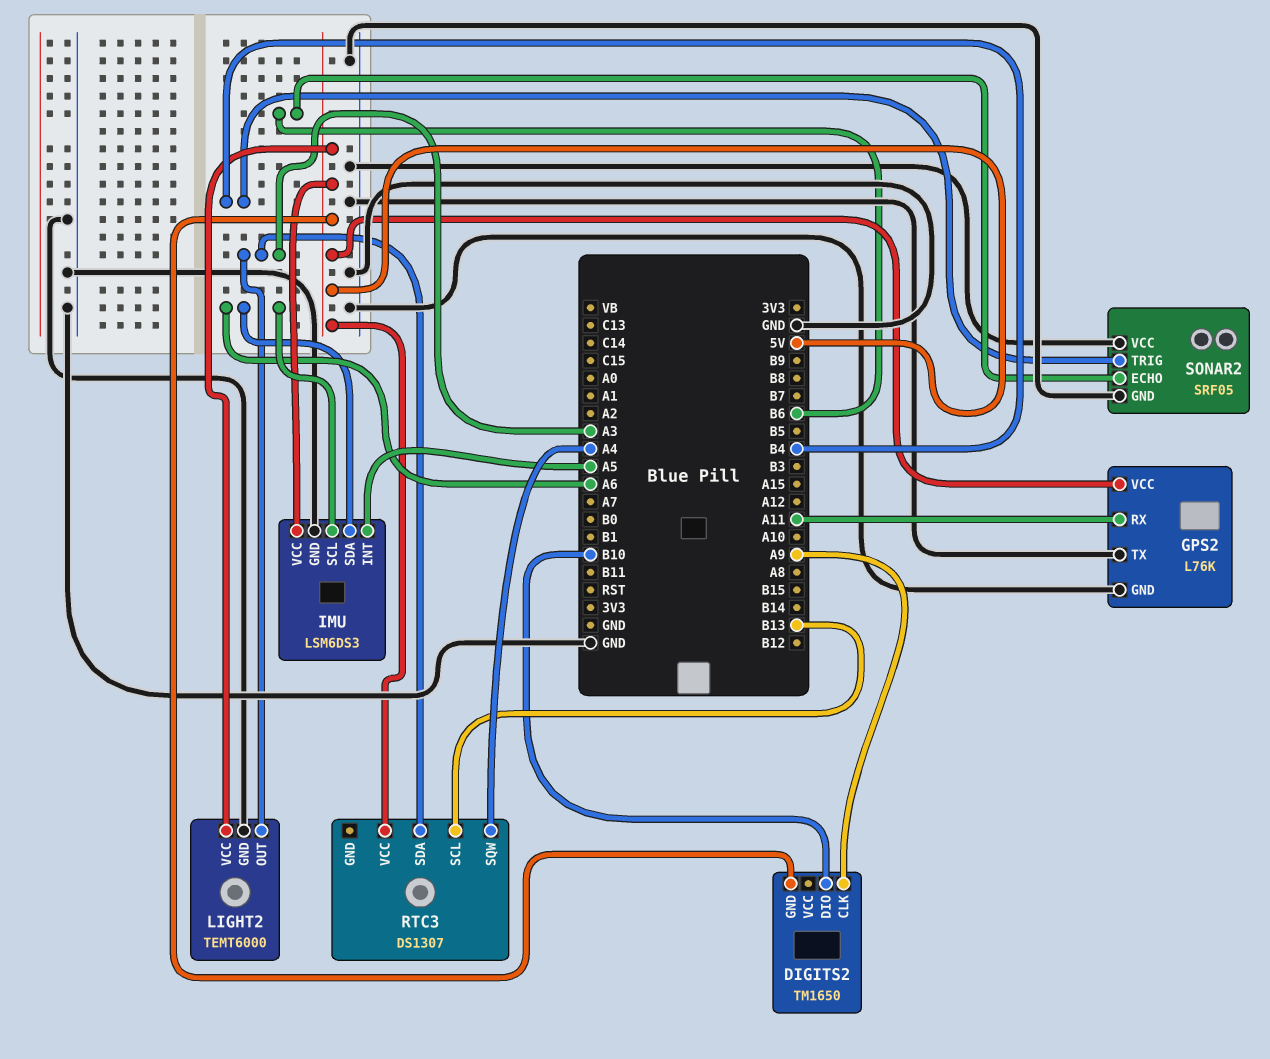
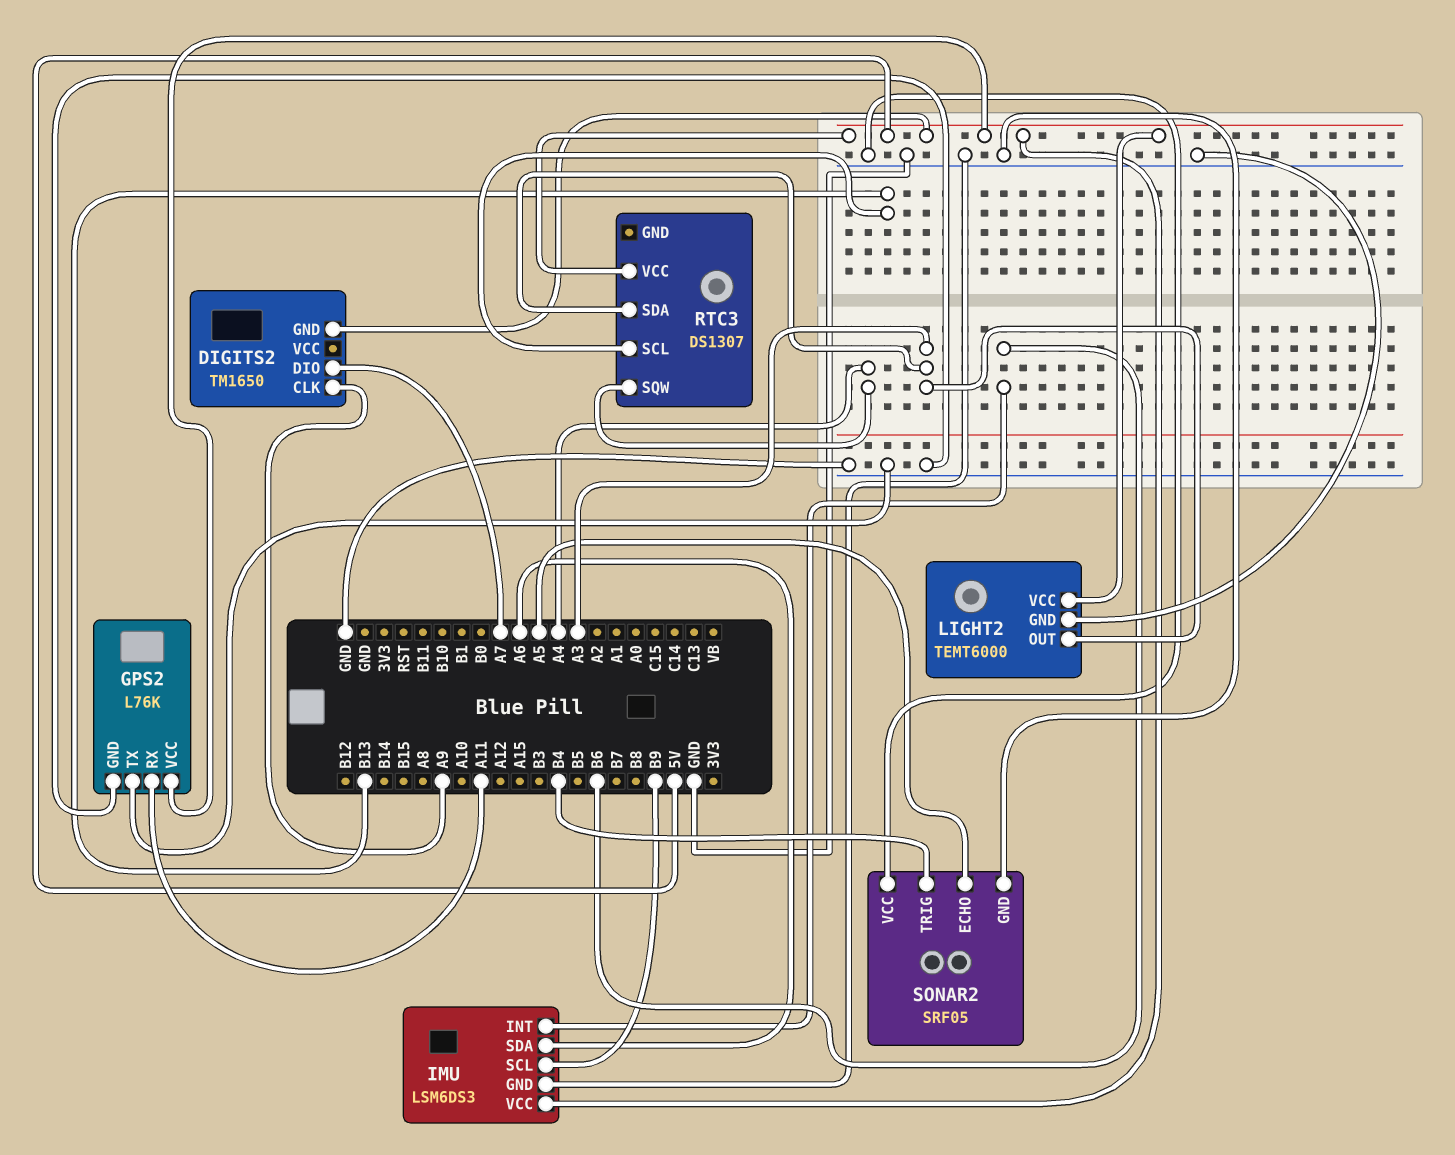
DIGITS2 pin DIO: B10 -> A7
IMU pin INT: A5 -> B6
IMU pin SCL: A6 -> B9
SONAR2 pin ECHO: B6 -> A5

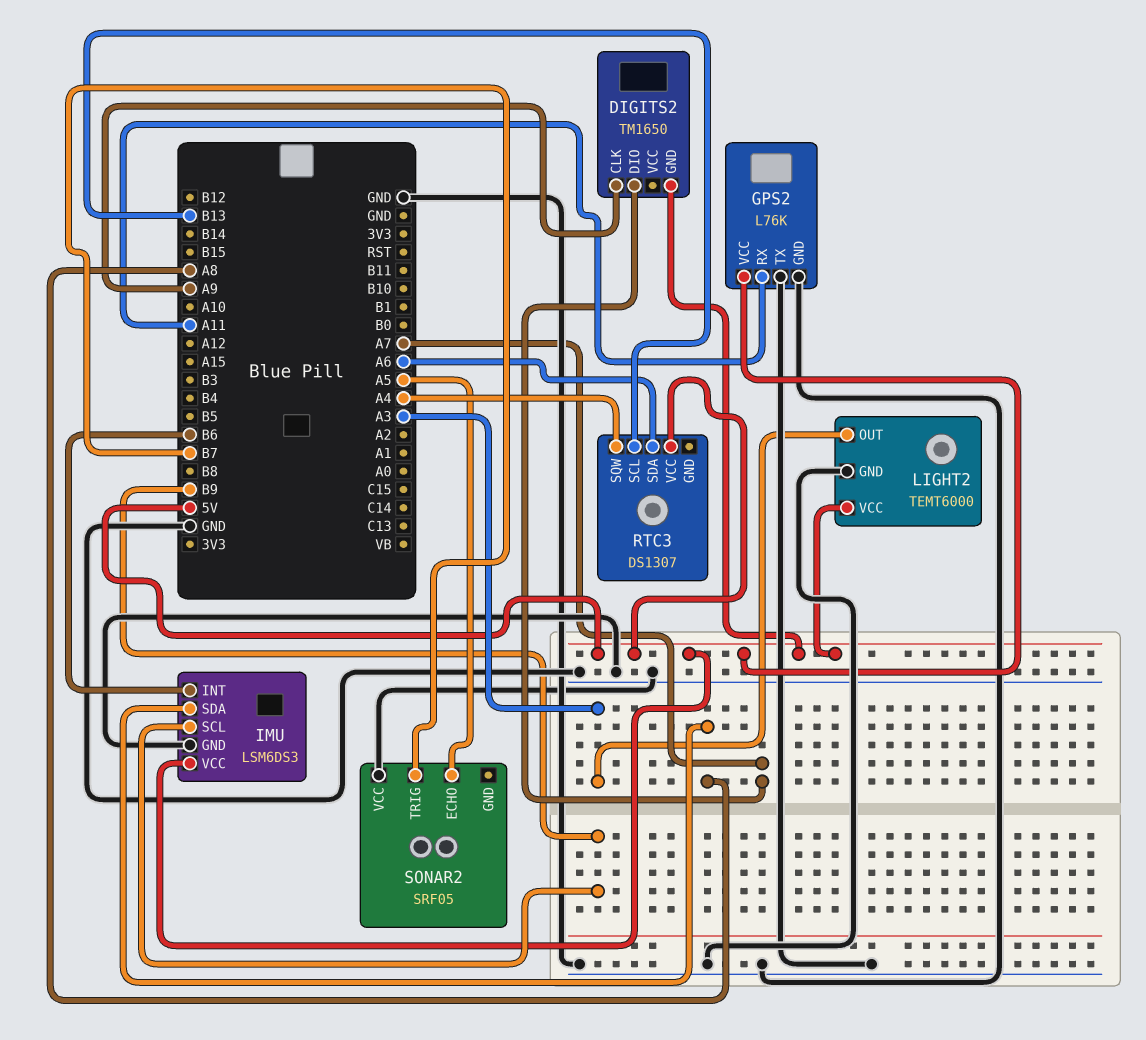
IMU pin SDA: A6 -> A8
RTC3 pin SDA: A3 -> A6
SONAR2 pin GND: GND -> none
SONAR2 pin TRIG: B4 -> B7

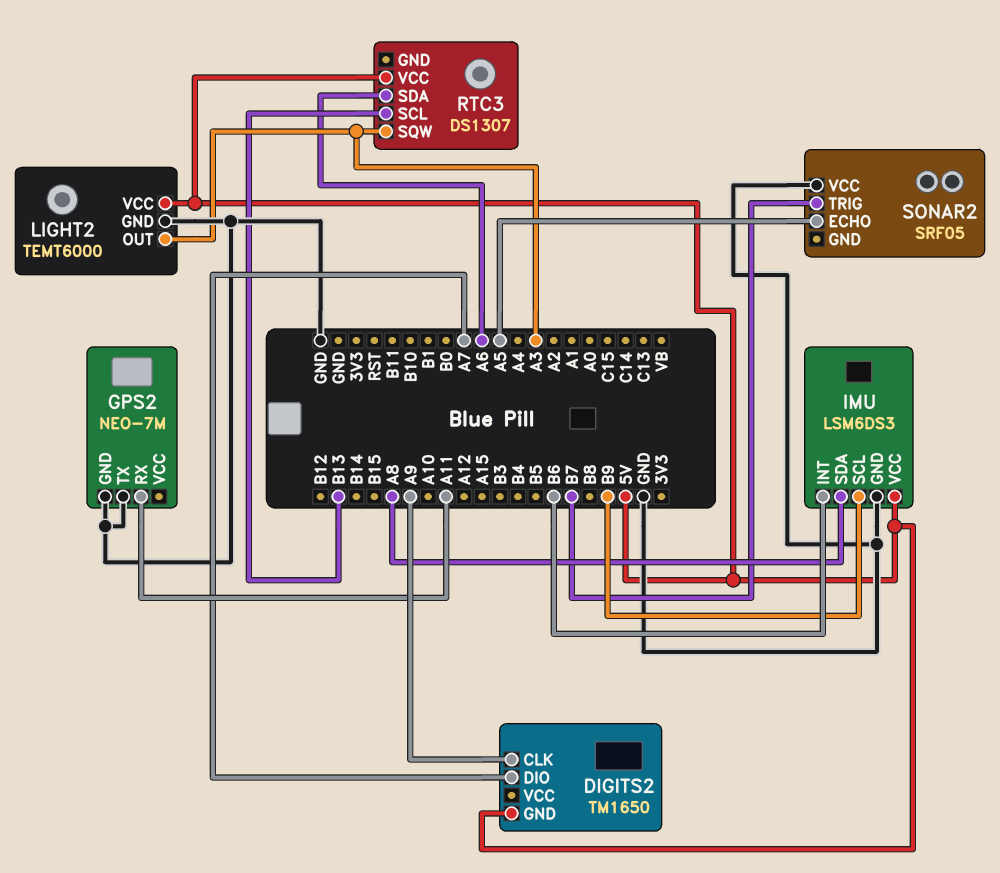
GPS2: L76K -> NEO-7M
GPS2 pin VCC: 5V -> none
RTC3 pin SQW: A4 -> A3

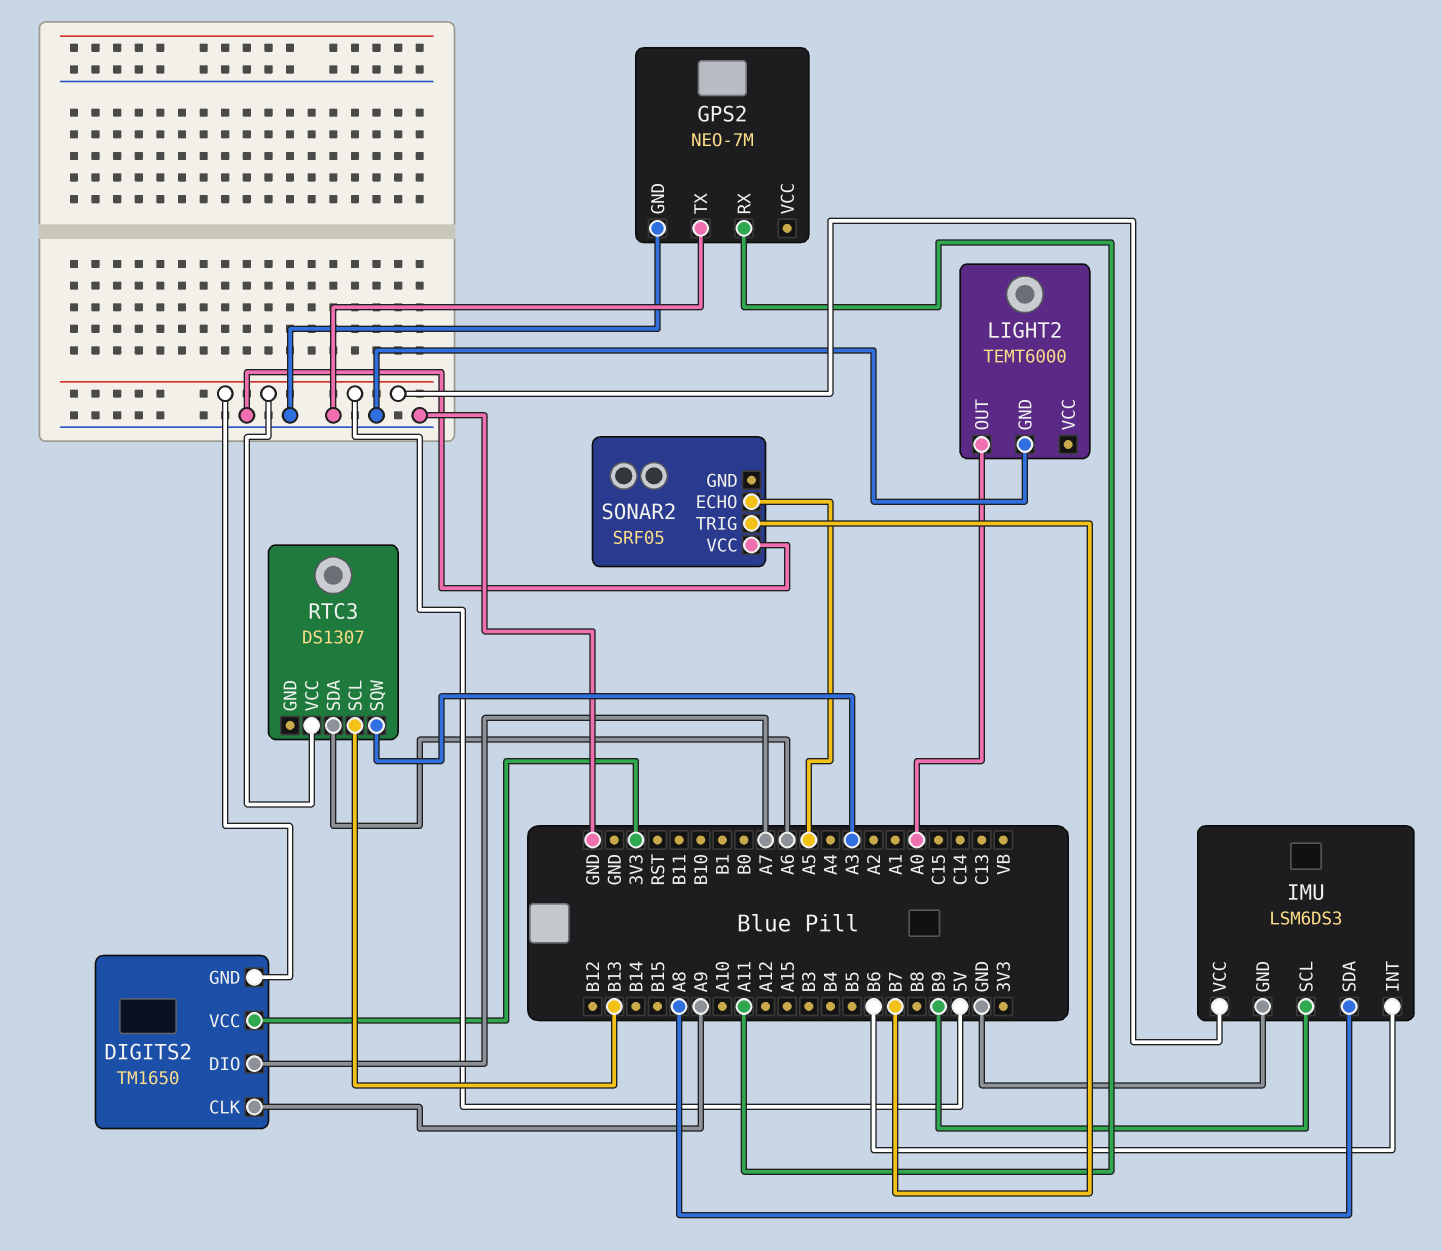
DIGITS2 pin VCC: none -> 3V3
LIGHT2 pin OUT: A3 -> A0
LIGHT2 pin VCC: 5V -> none

